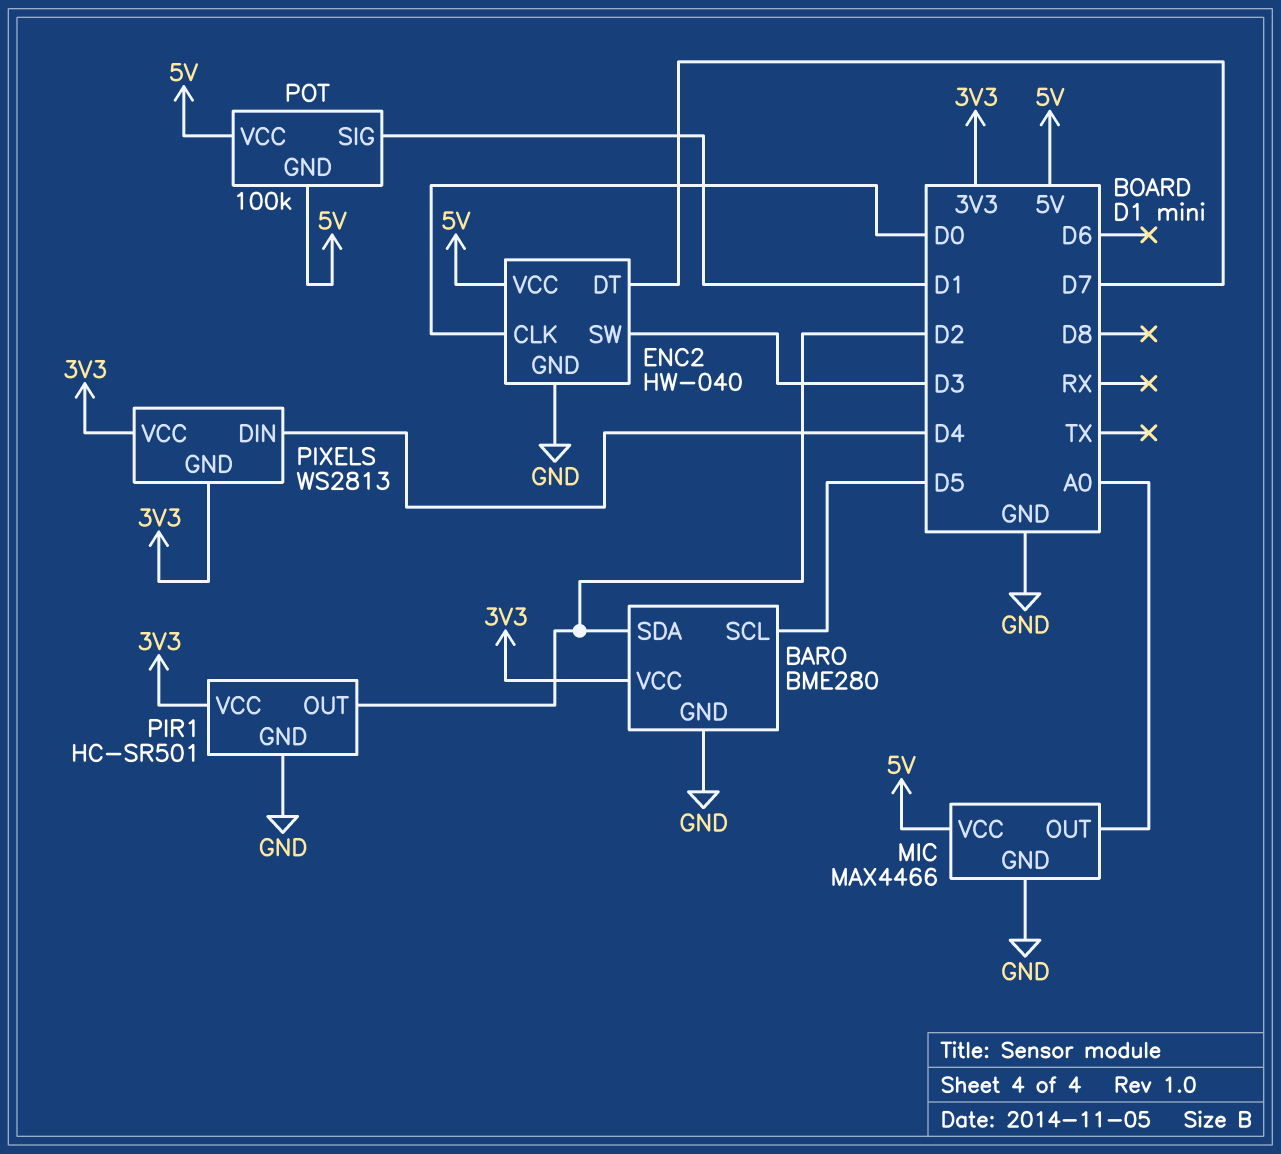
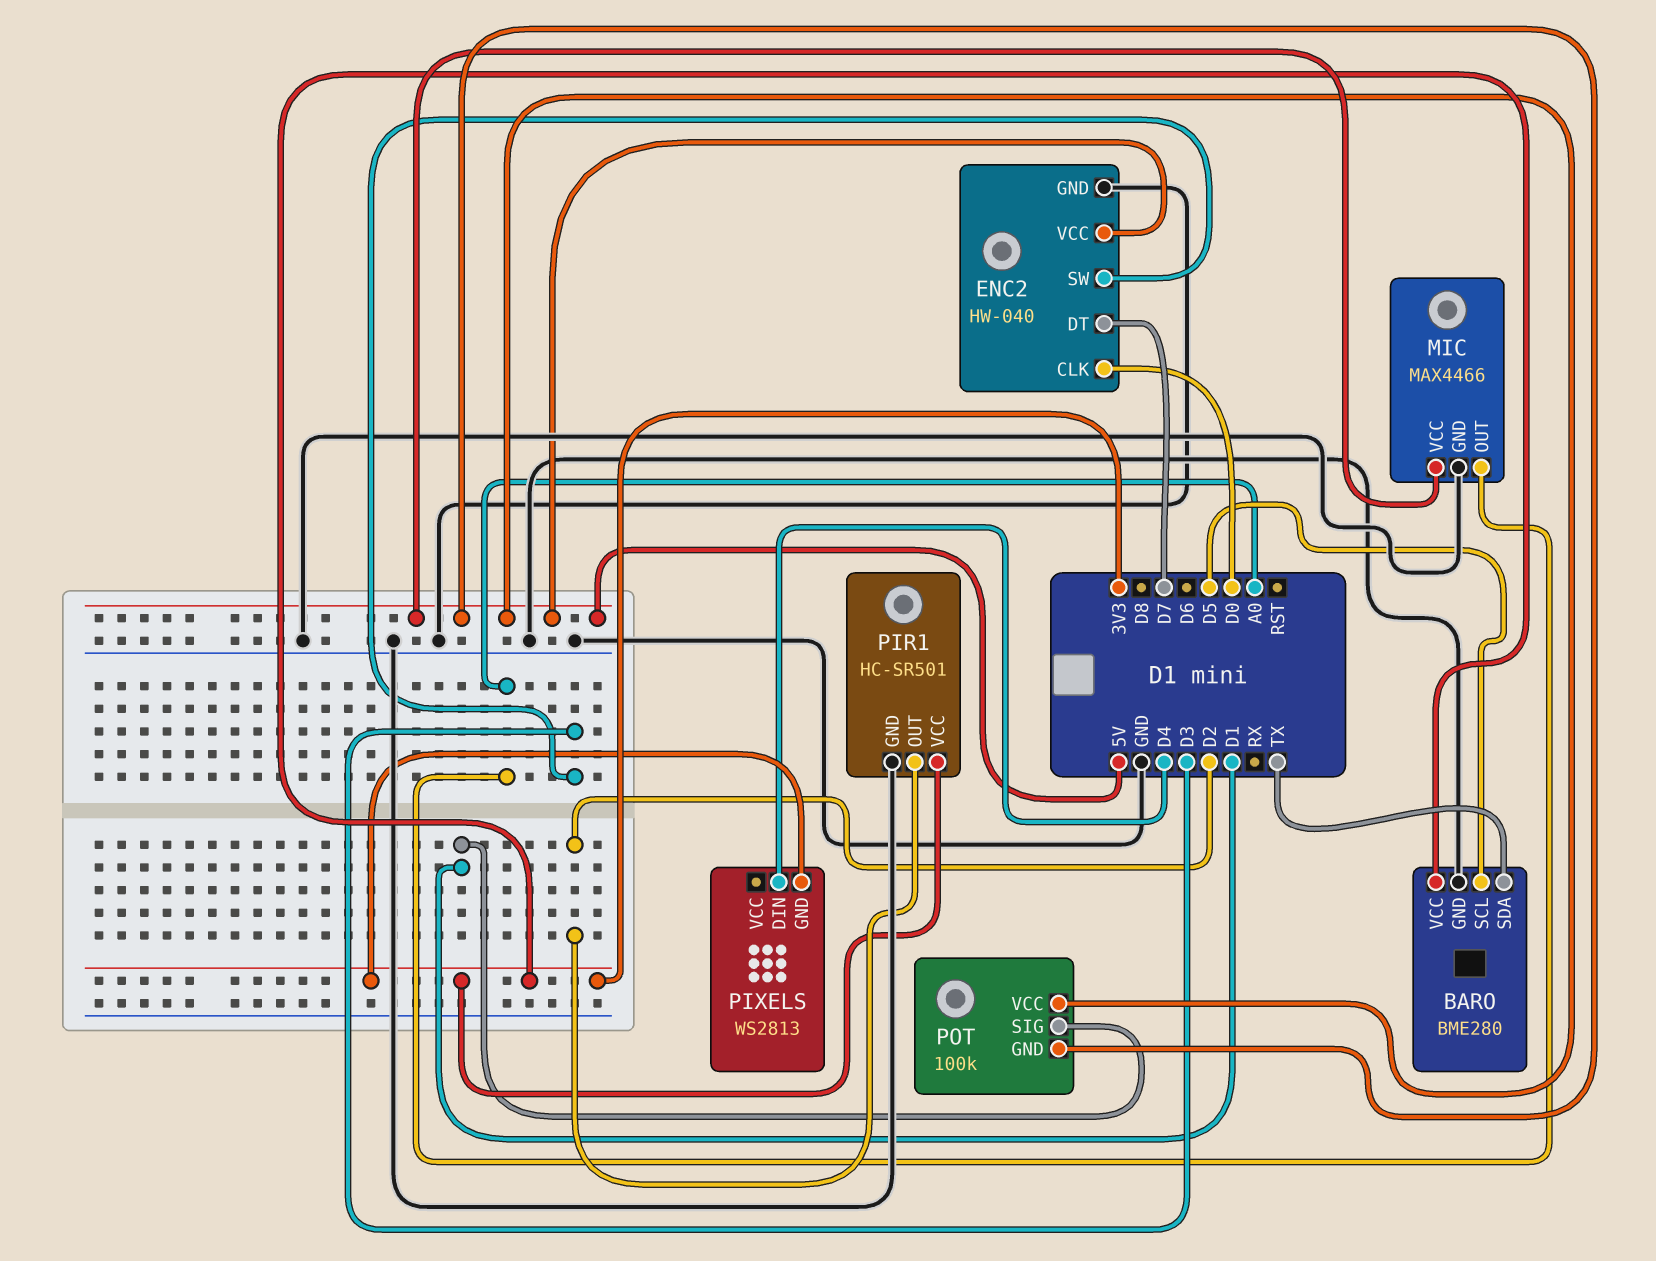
BARO pin SDA: D2 -> TX
PIXELS pin VCC: 3V3 -> none

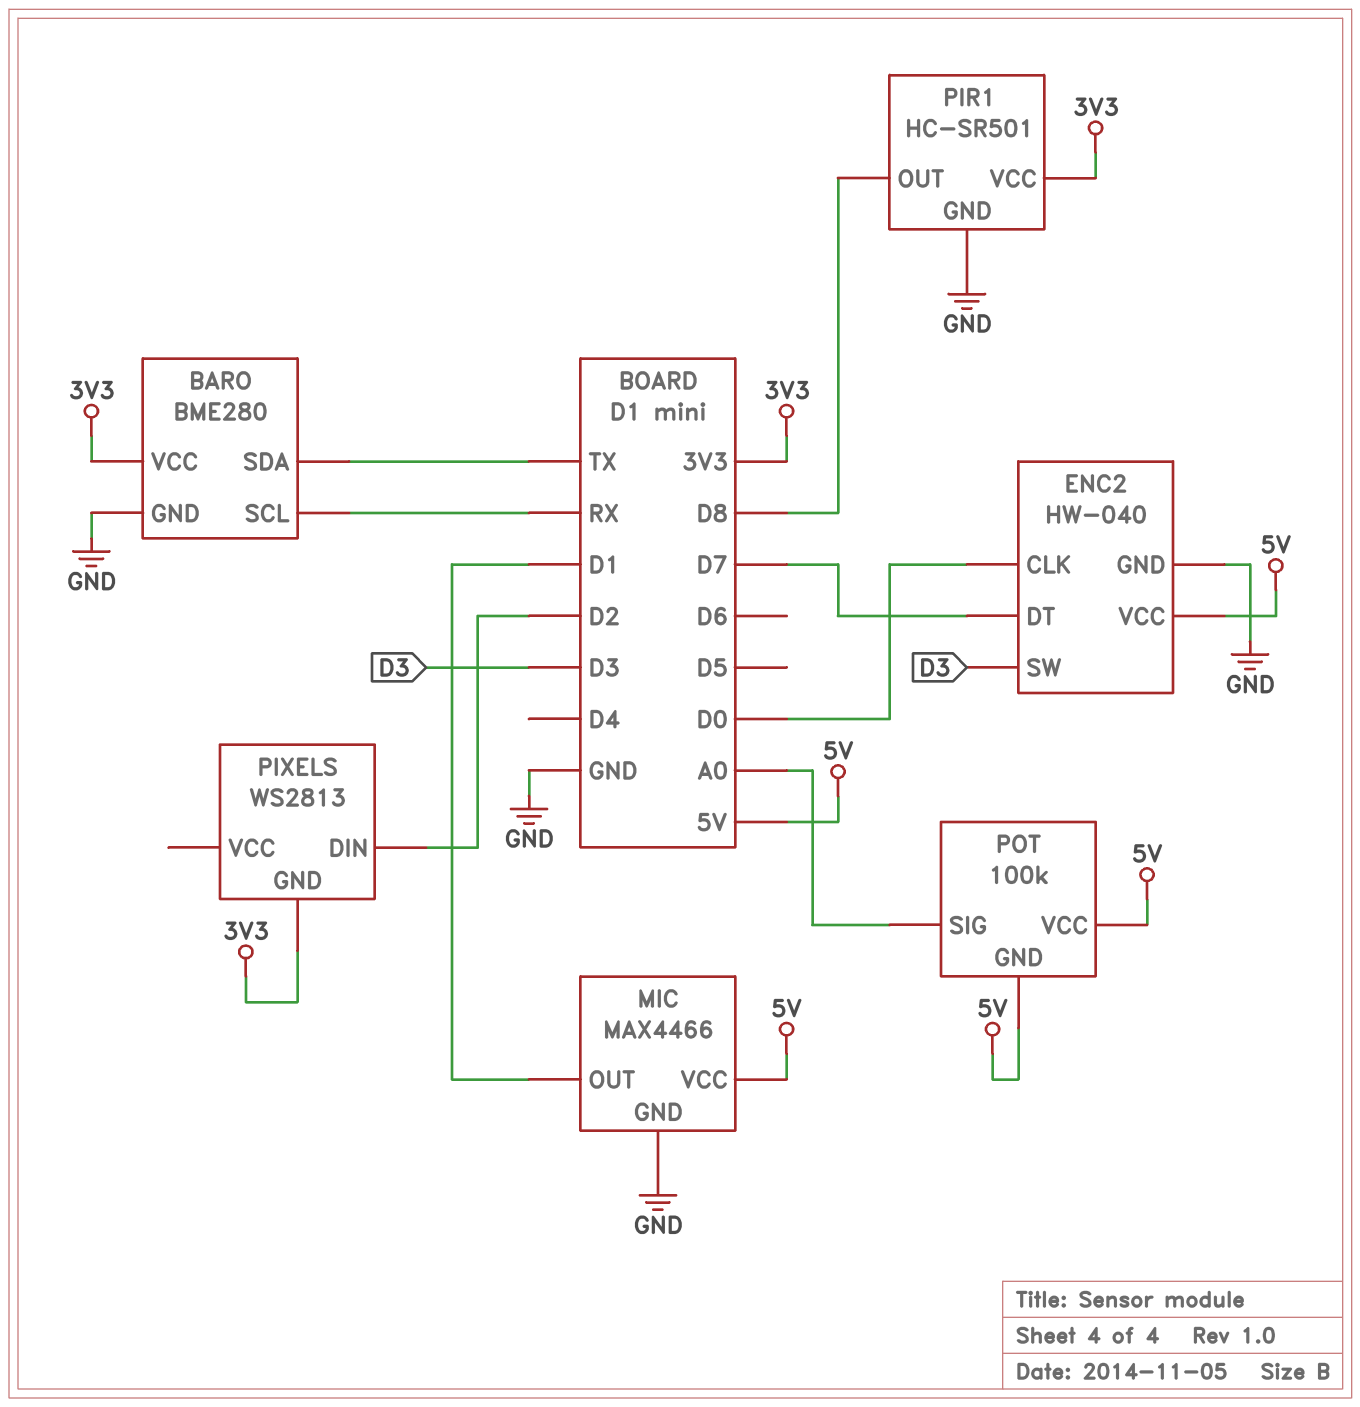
BARO pin SCL: D5 -> RX
MIC pin OUT: A0 -> D1
PIR1 pin OUT: D2 -> D8
PIXELS pin DIN: D4 -> D2
POT pin SIG: D1 -> A0

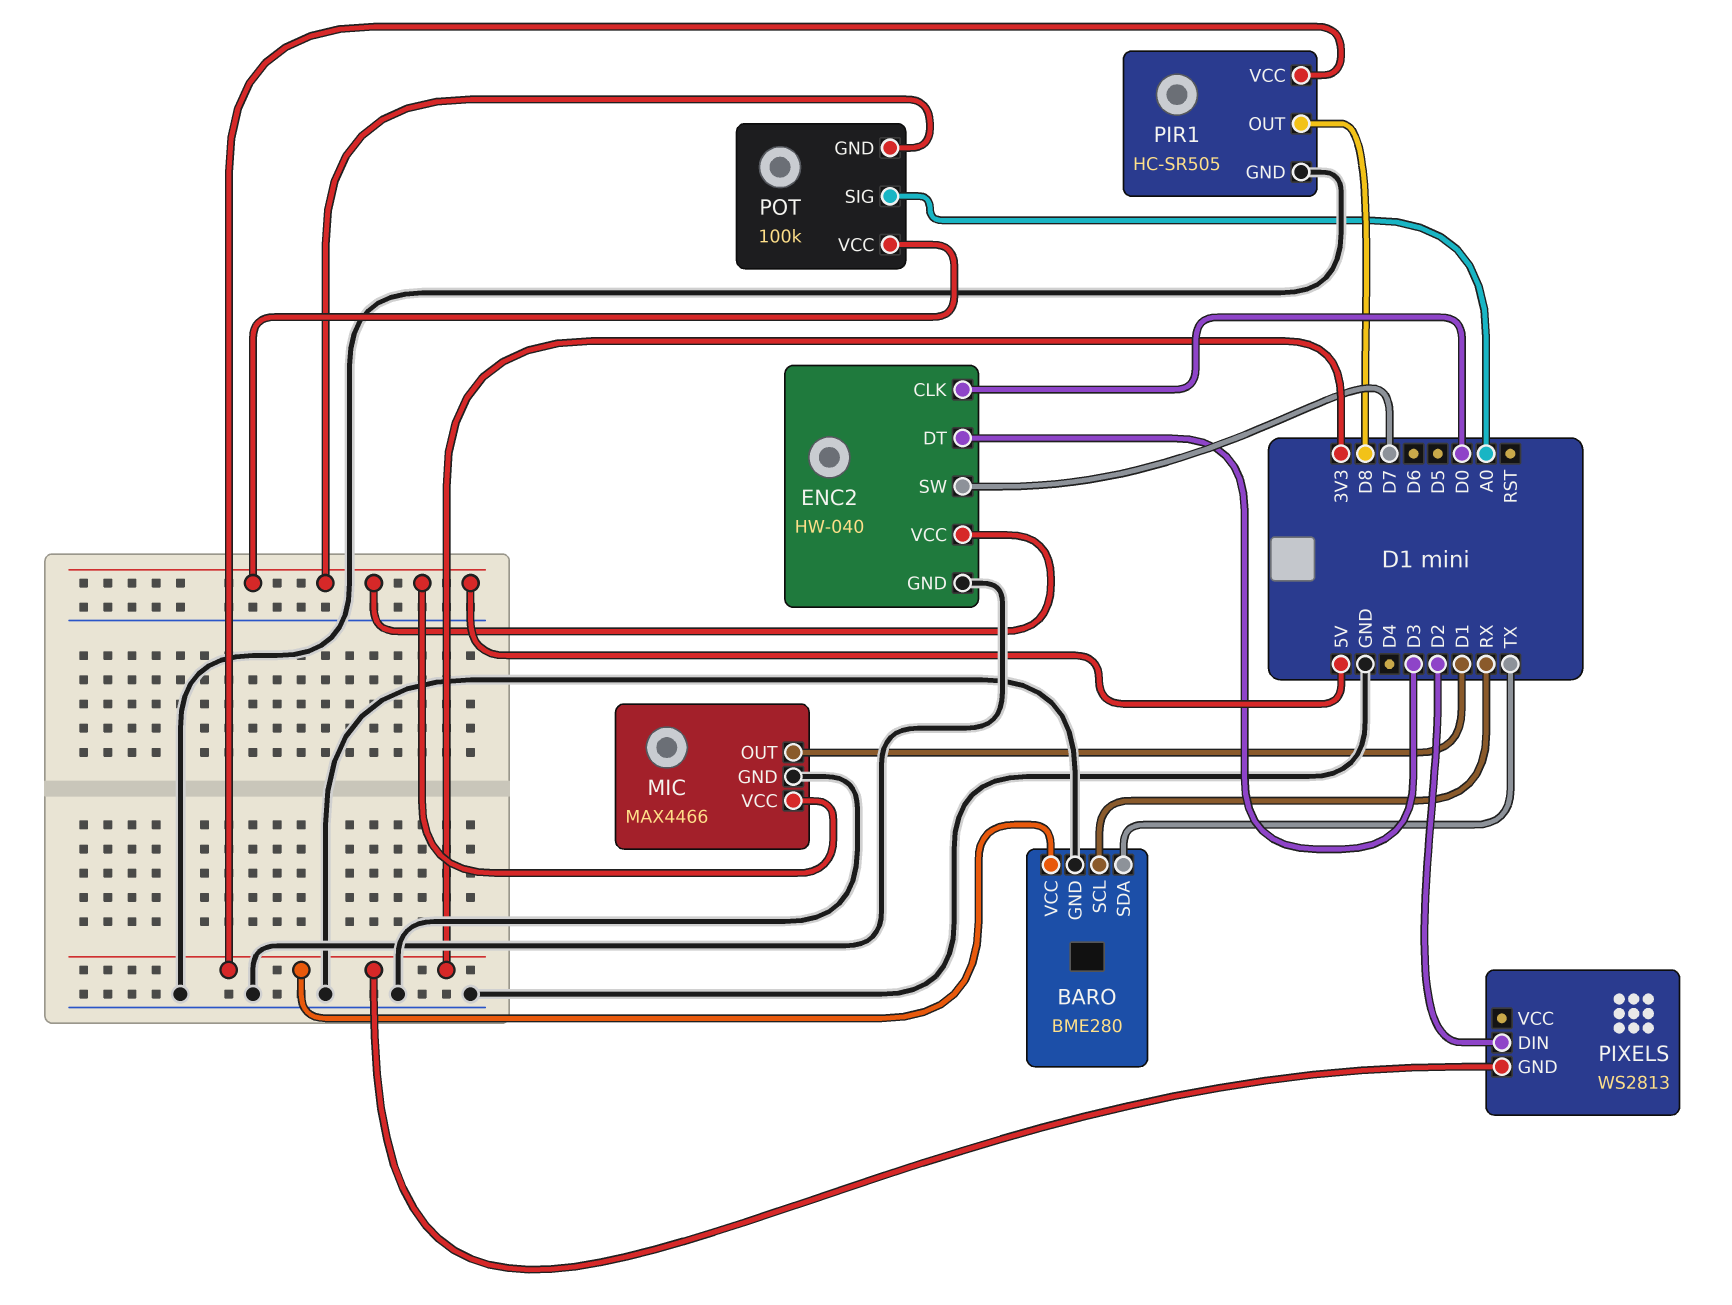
ENC2 pin DT: D7 -> D3
ENC2 pin SW: D3 -> D7
PIR1: HC-SR501 -> HC-SR505

